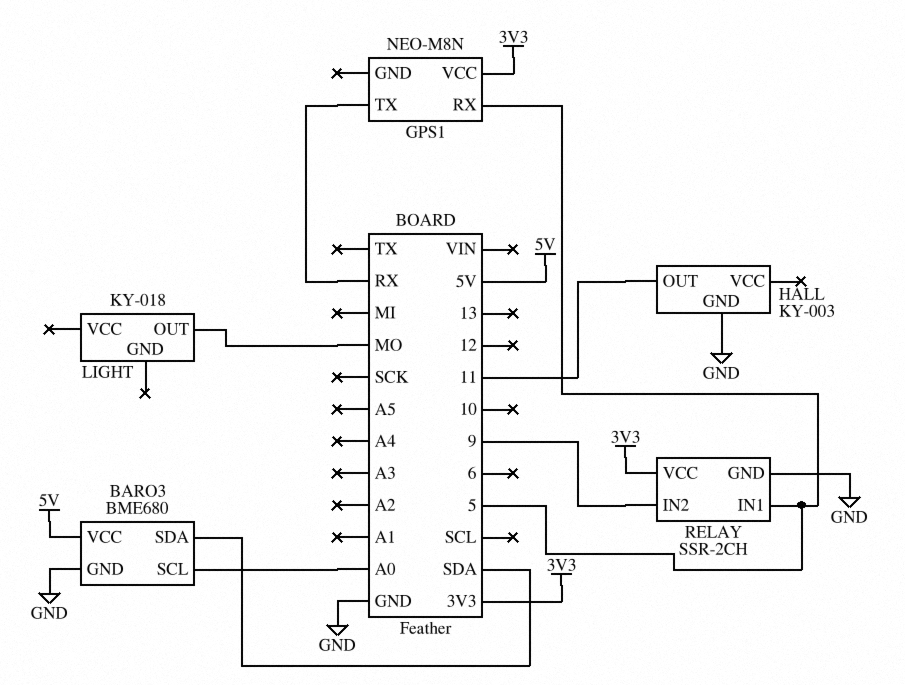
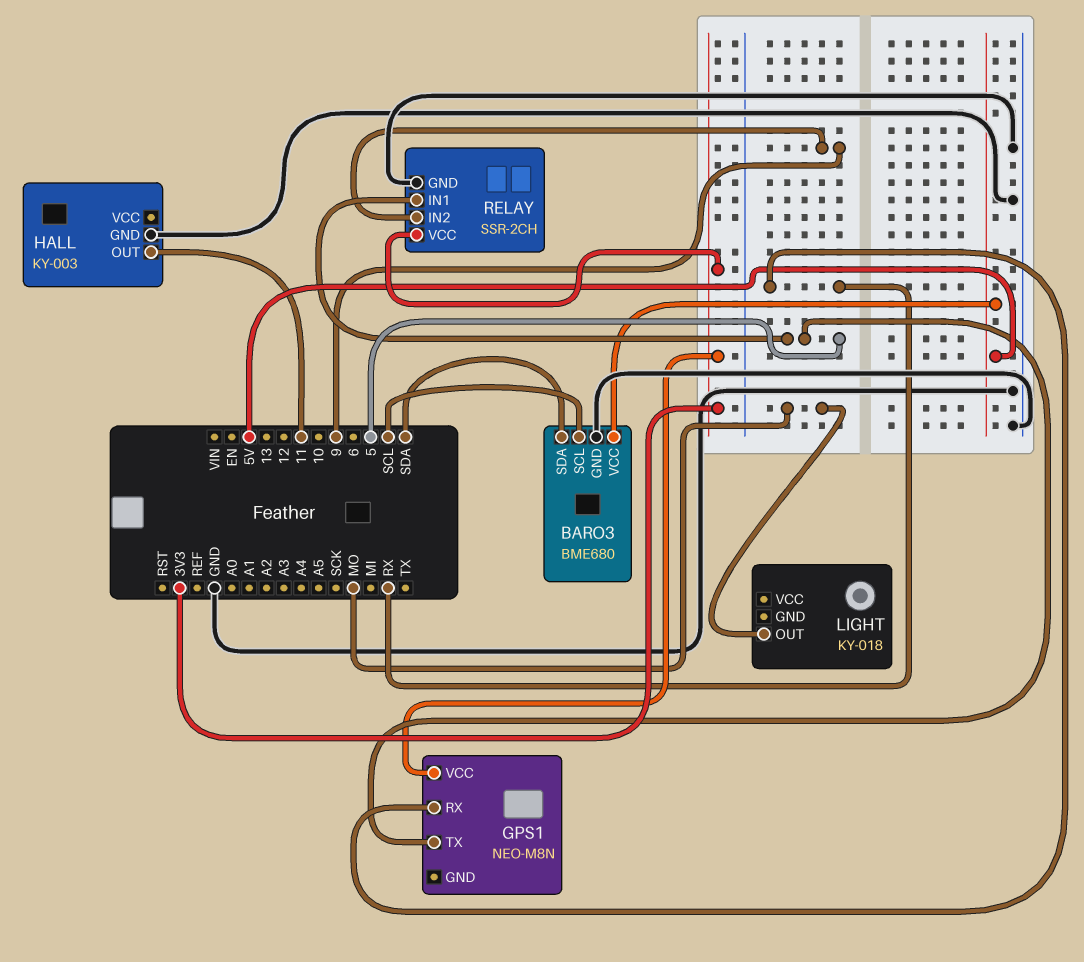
BARO3 pin SCL: A0 -> SCL
GPS1 pin RX: 5 -> RX
GPS1 pin TX: RX -> 5

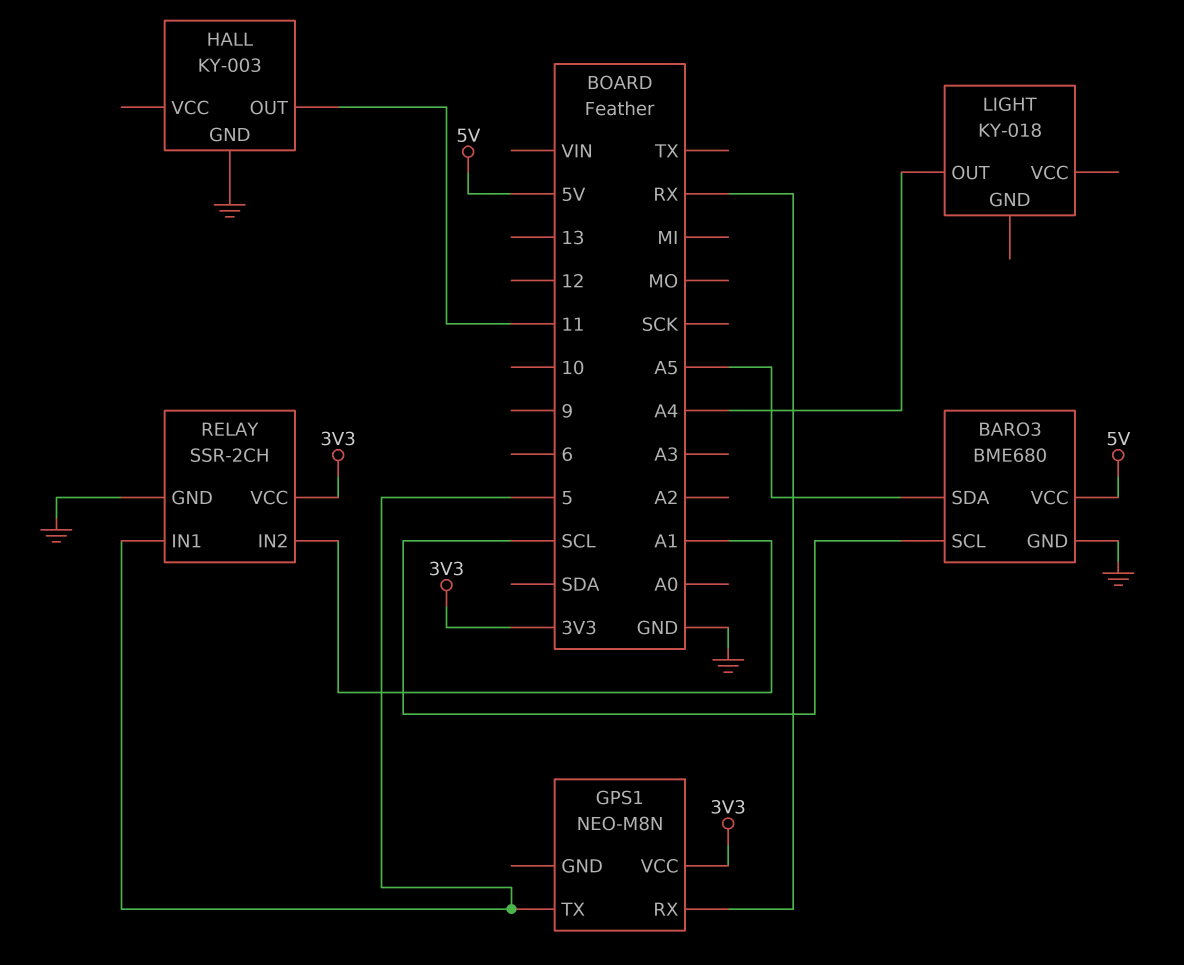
BARO3 pin SDA: SDA -> A5
LIGHT pin OUT: MO -> A4
RELAY pin IN2: 9 -> A1

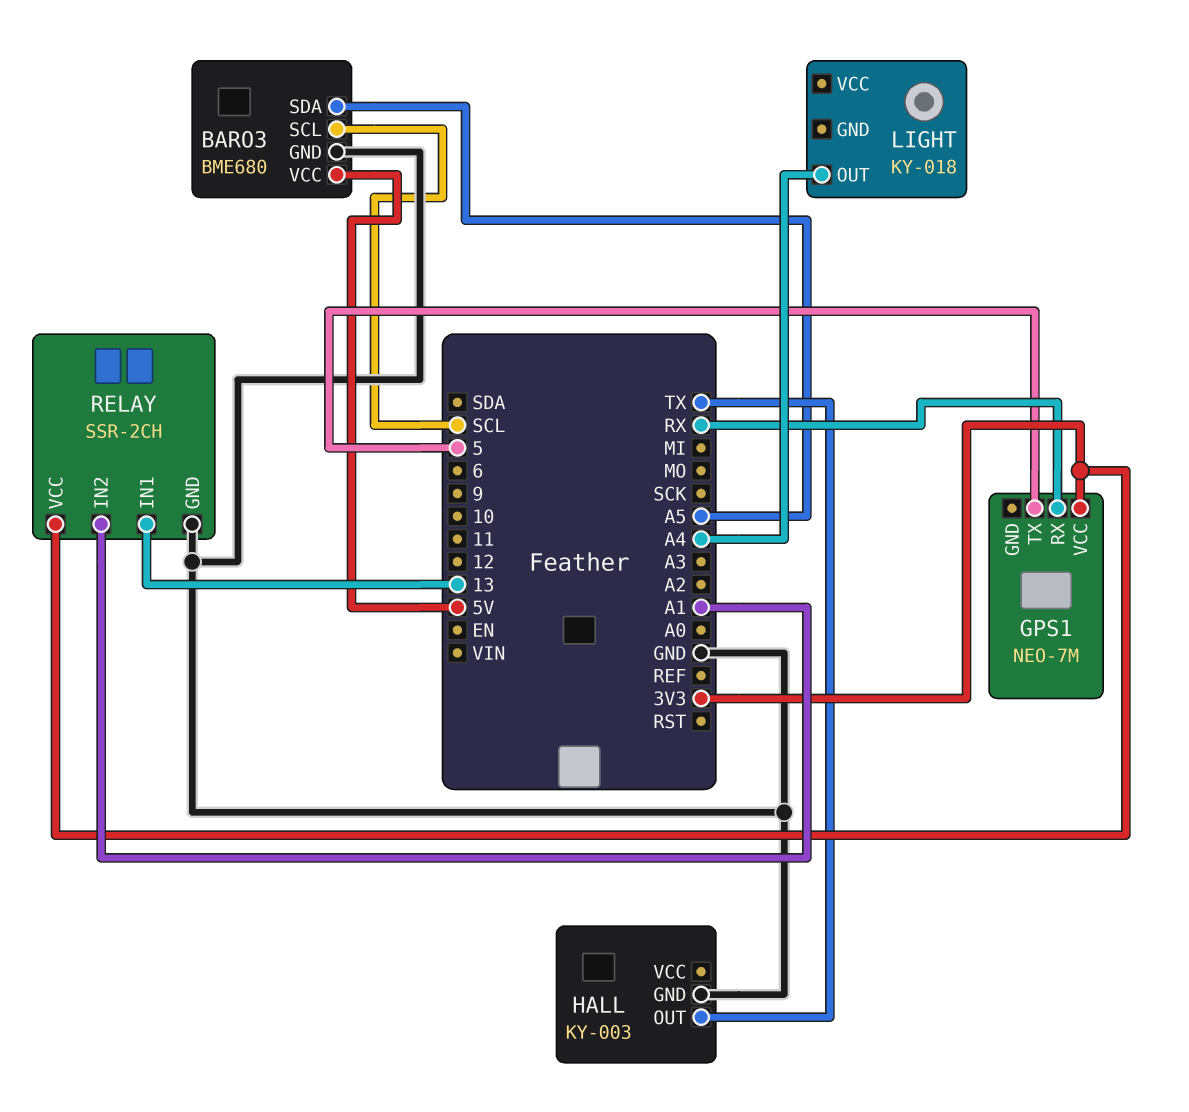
GPS1: NEO-M8N -> NEO-7M
HALL pin OUT: 11 -> TX
RELAY pin IN1: 5 -> 13

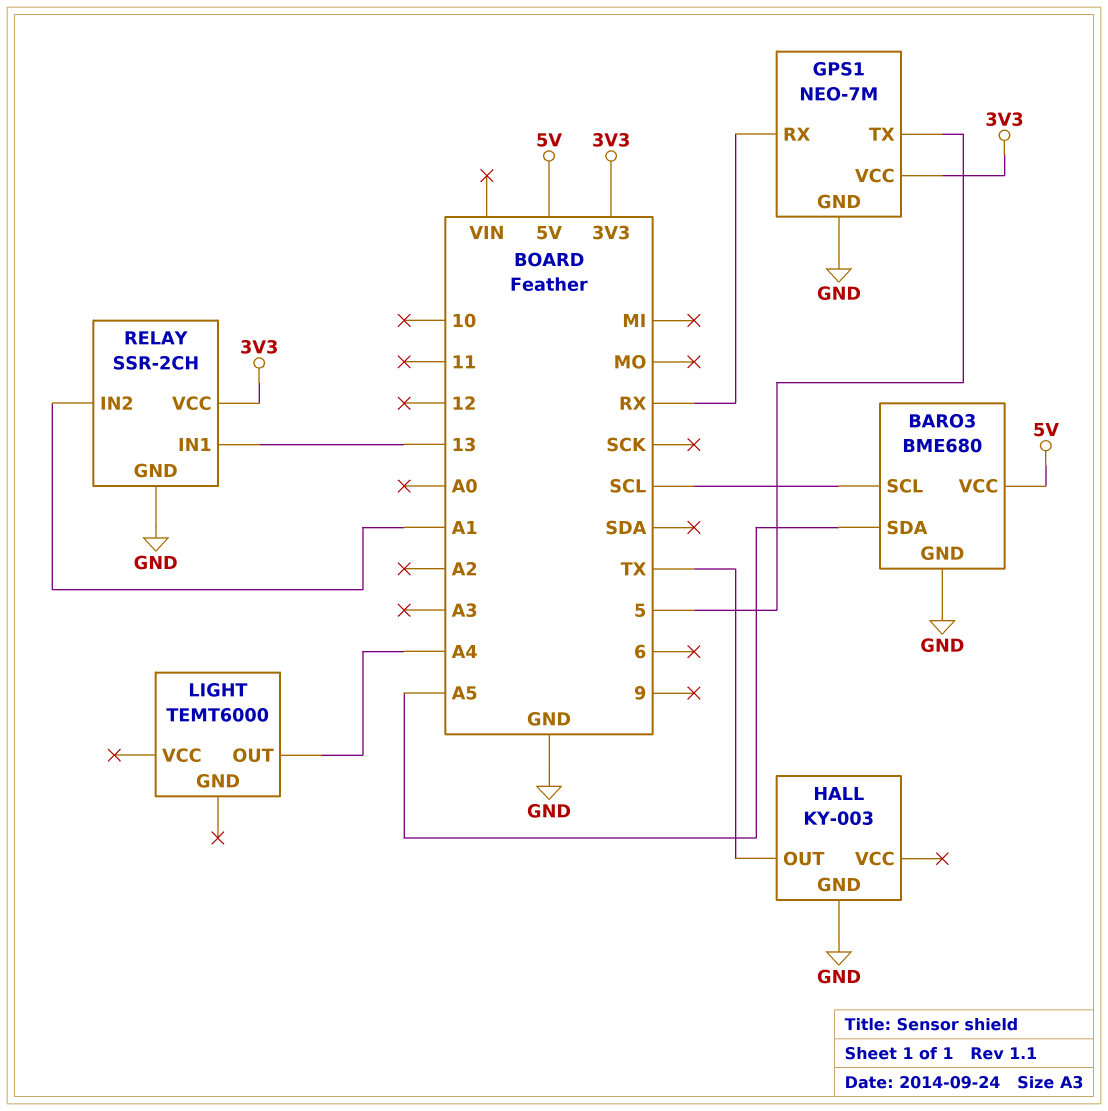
GPS1 pin GND: none -> GND
LIGHT: KY-018 -> TEMT6000

